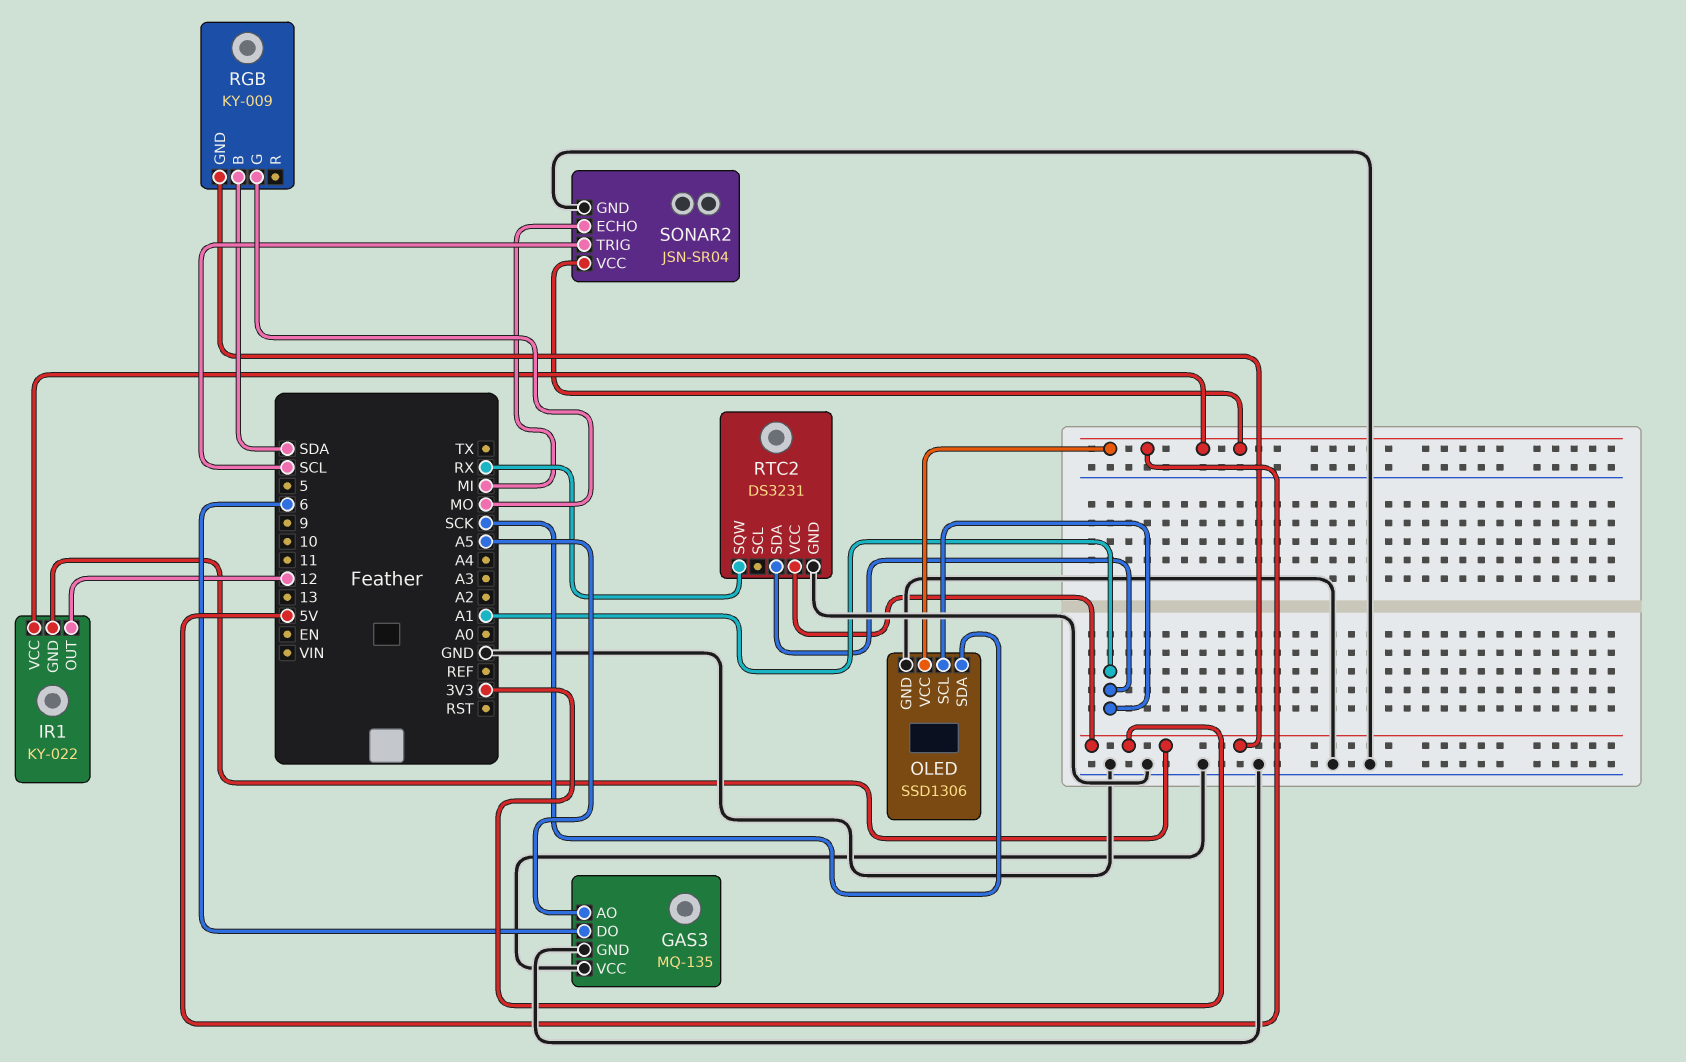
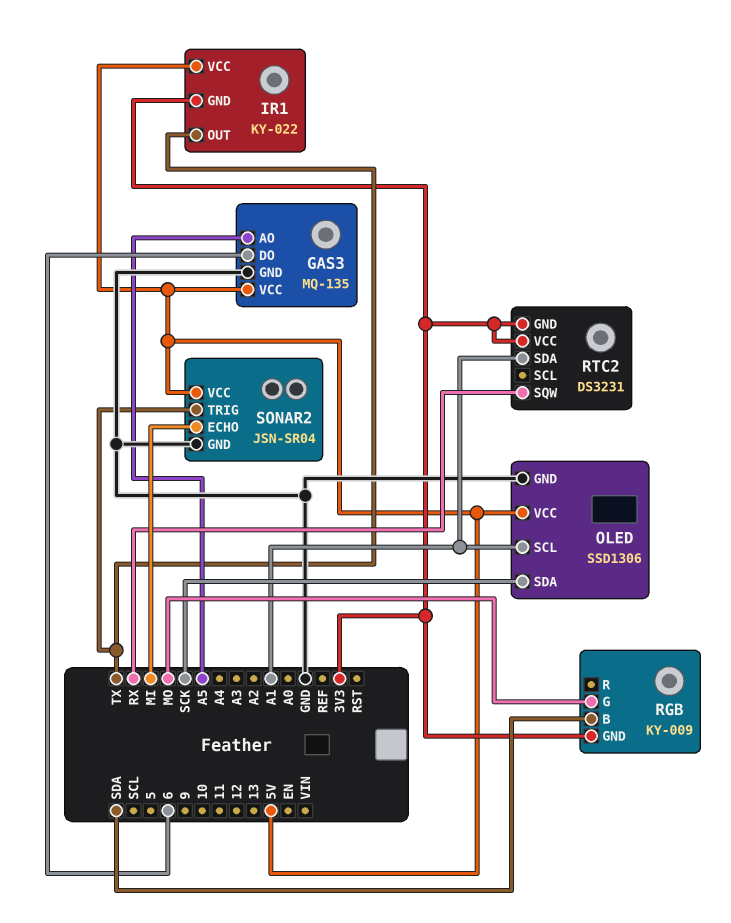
GAS3 pin VCC: GND -> 5V
IR1 pin OUT: 12 -> TX
RTC2 pin GND: GND -> 3V3
SONAR2 pin TRIG: SCL -> TX

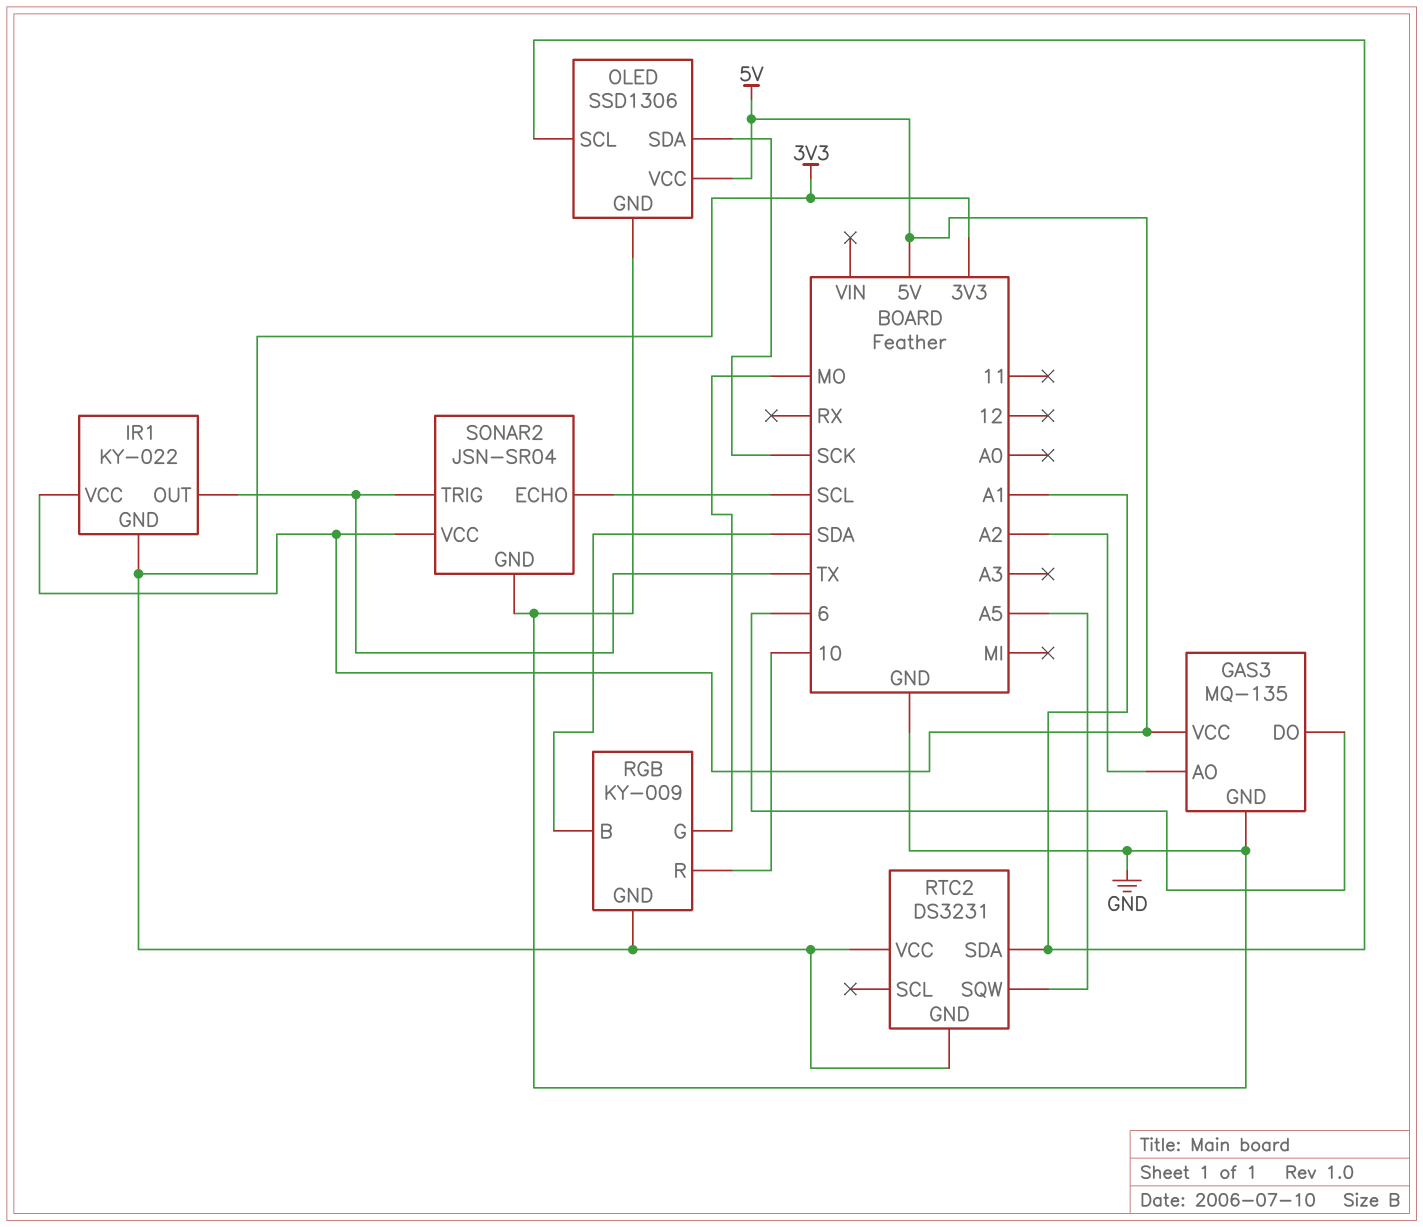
GAS3 pin AO: A5 -> A2
RGB pin R: none -> 10
RTC2 pin SQW: RX -> A5
SONAR2 pin ECHO: MI -> SCL

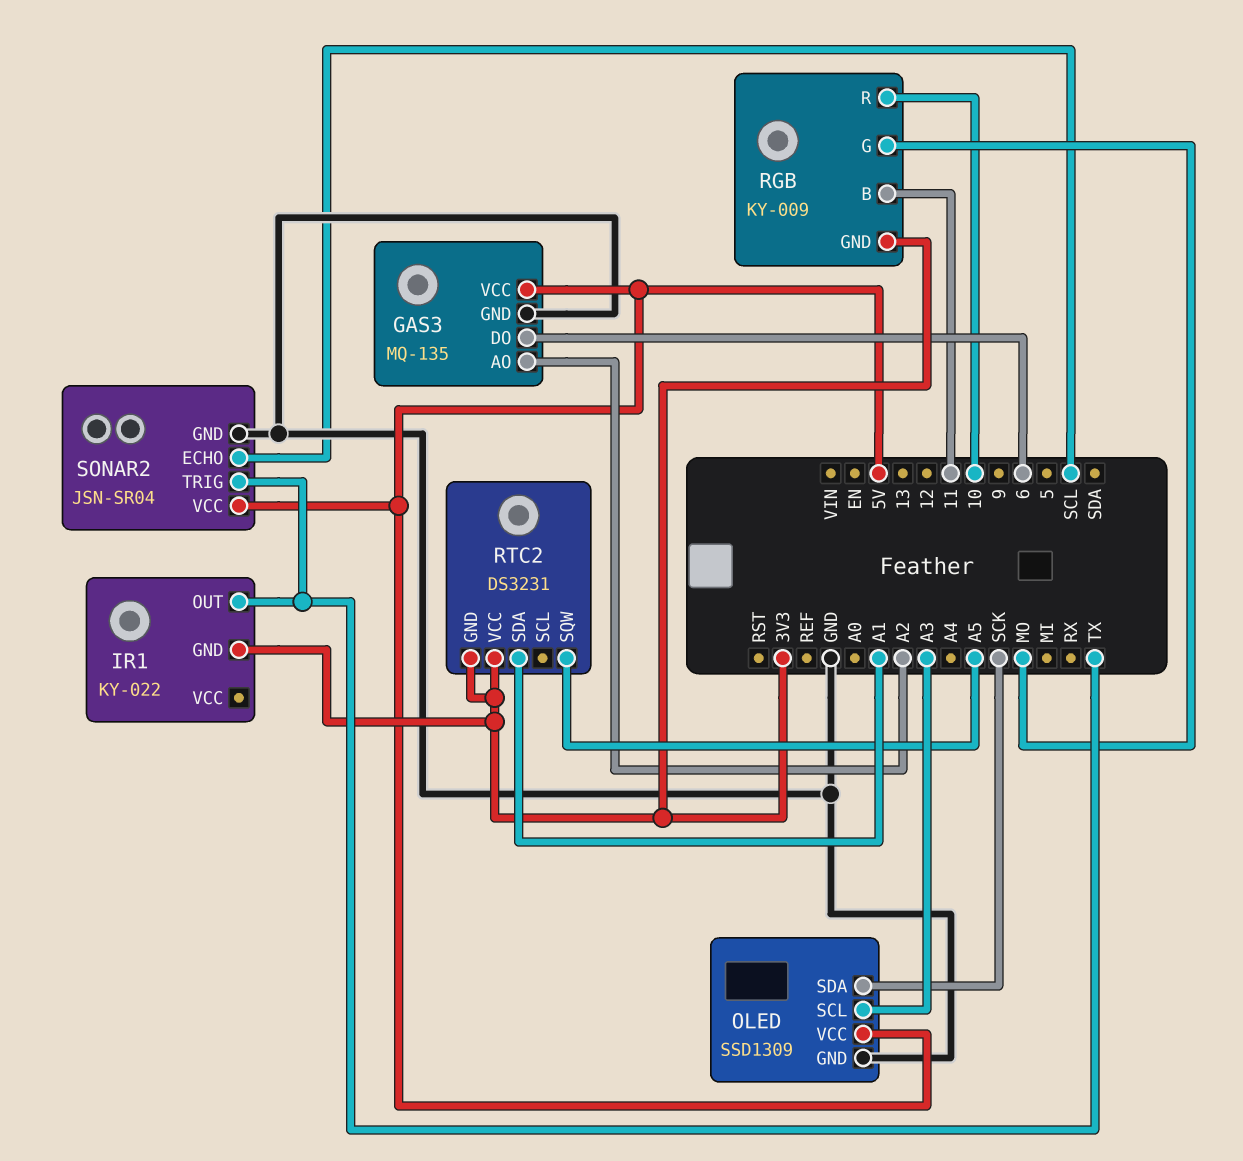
IR1 pin VCC: 5V -> none
OLED: SSD1306 -> SSD1309
OLED pin SCL: A1 -> A3
RGB pin B: SDA -> 11

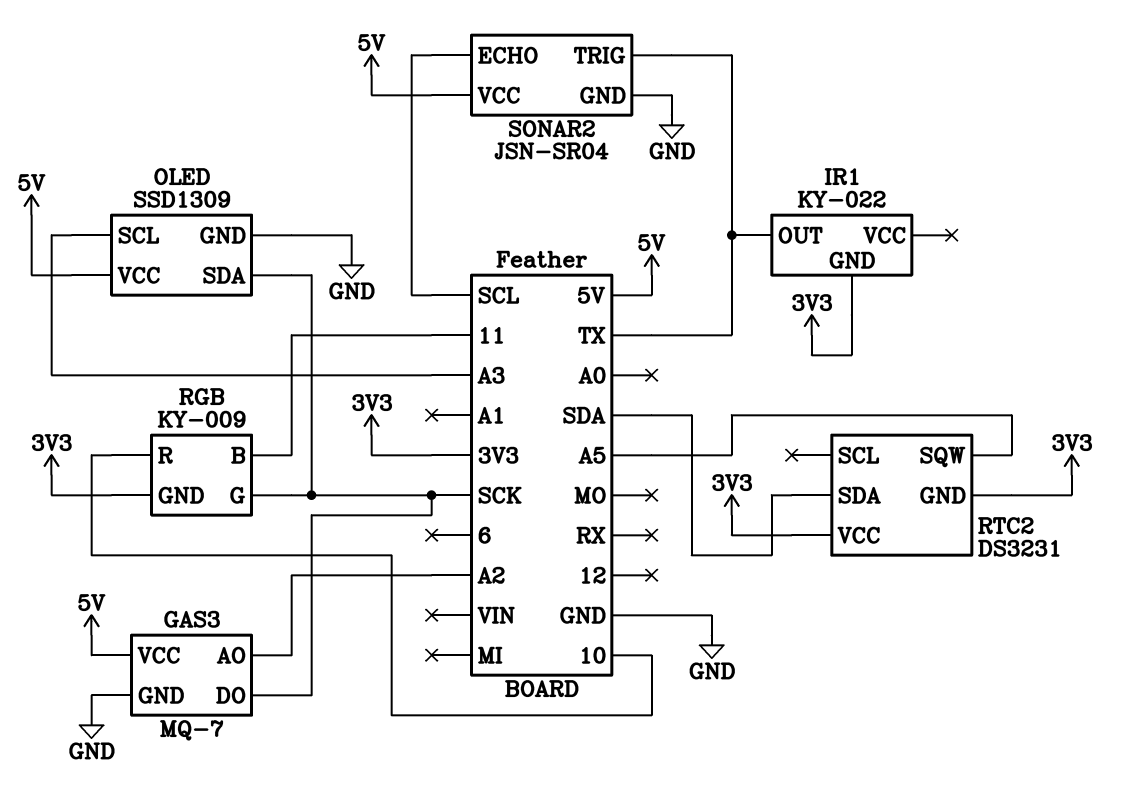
GAS3: MQ-135 -> MQ-7
GAS3 pin DO: 6 -> SCK
RGB pin G: MO -> SCK
RTC2 pin SDA: A1 -> SDA

